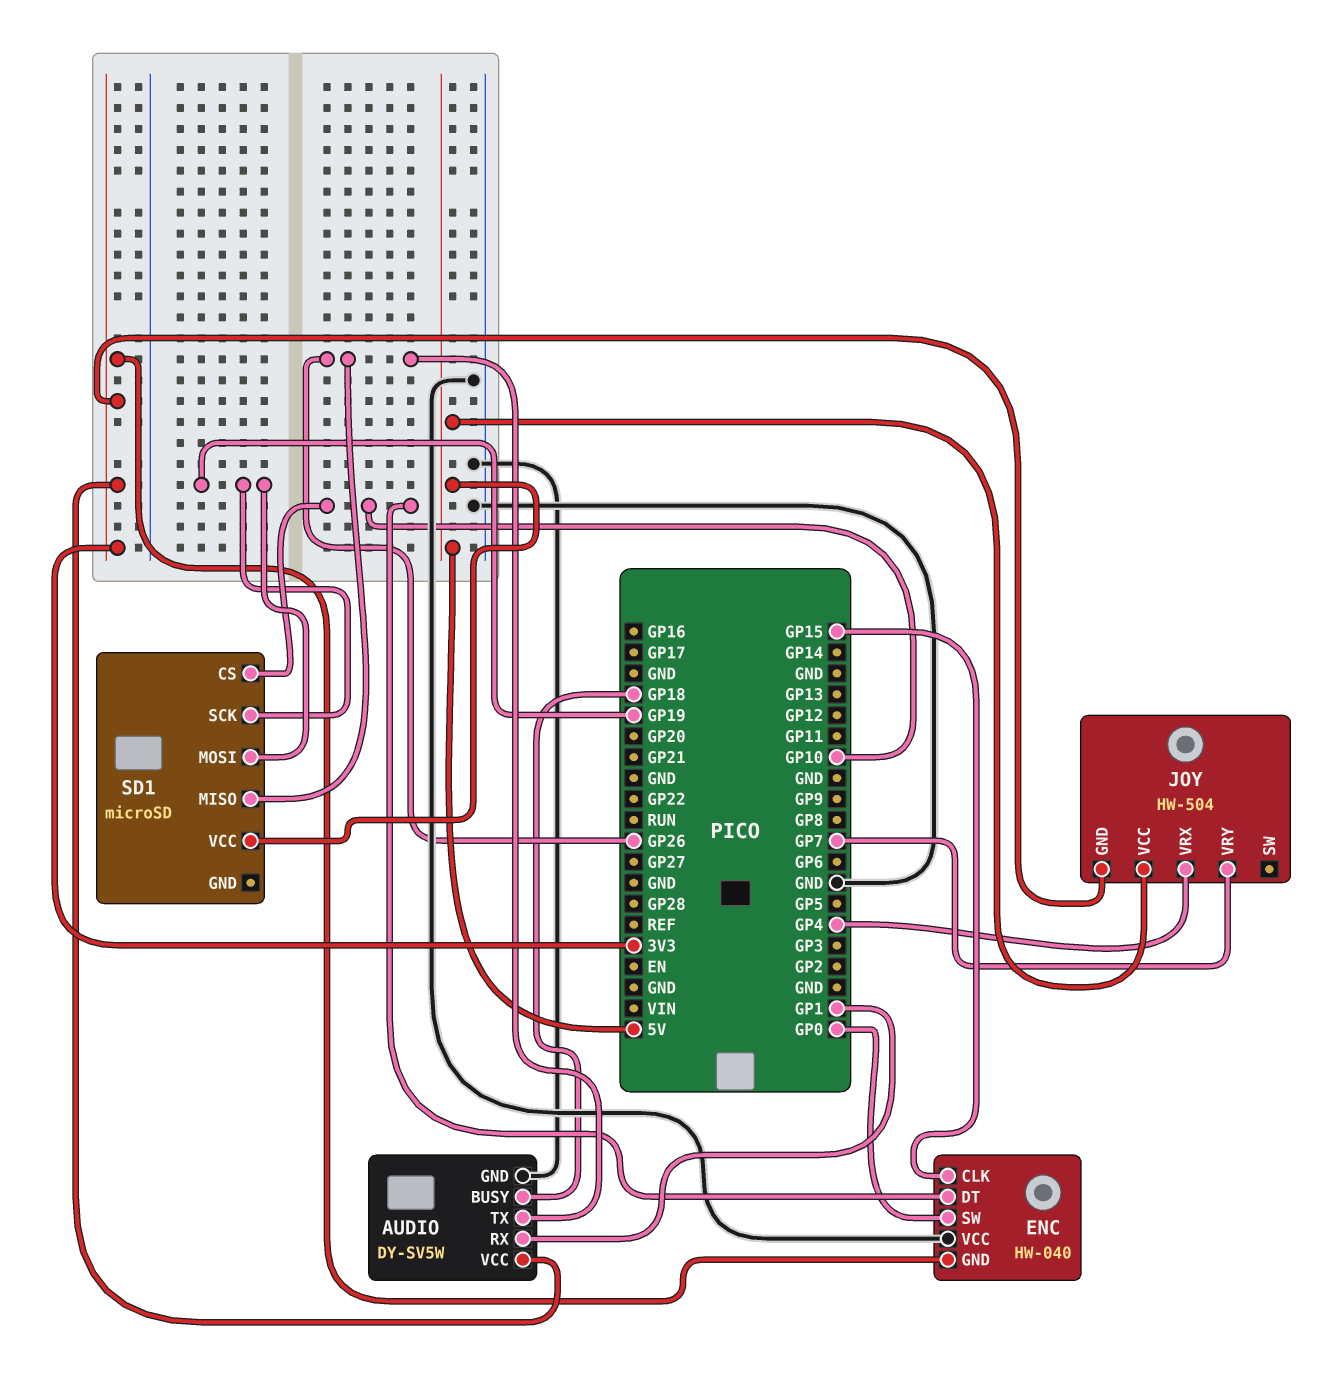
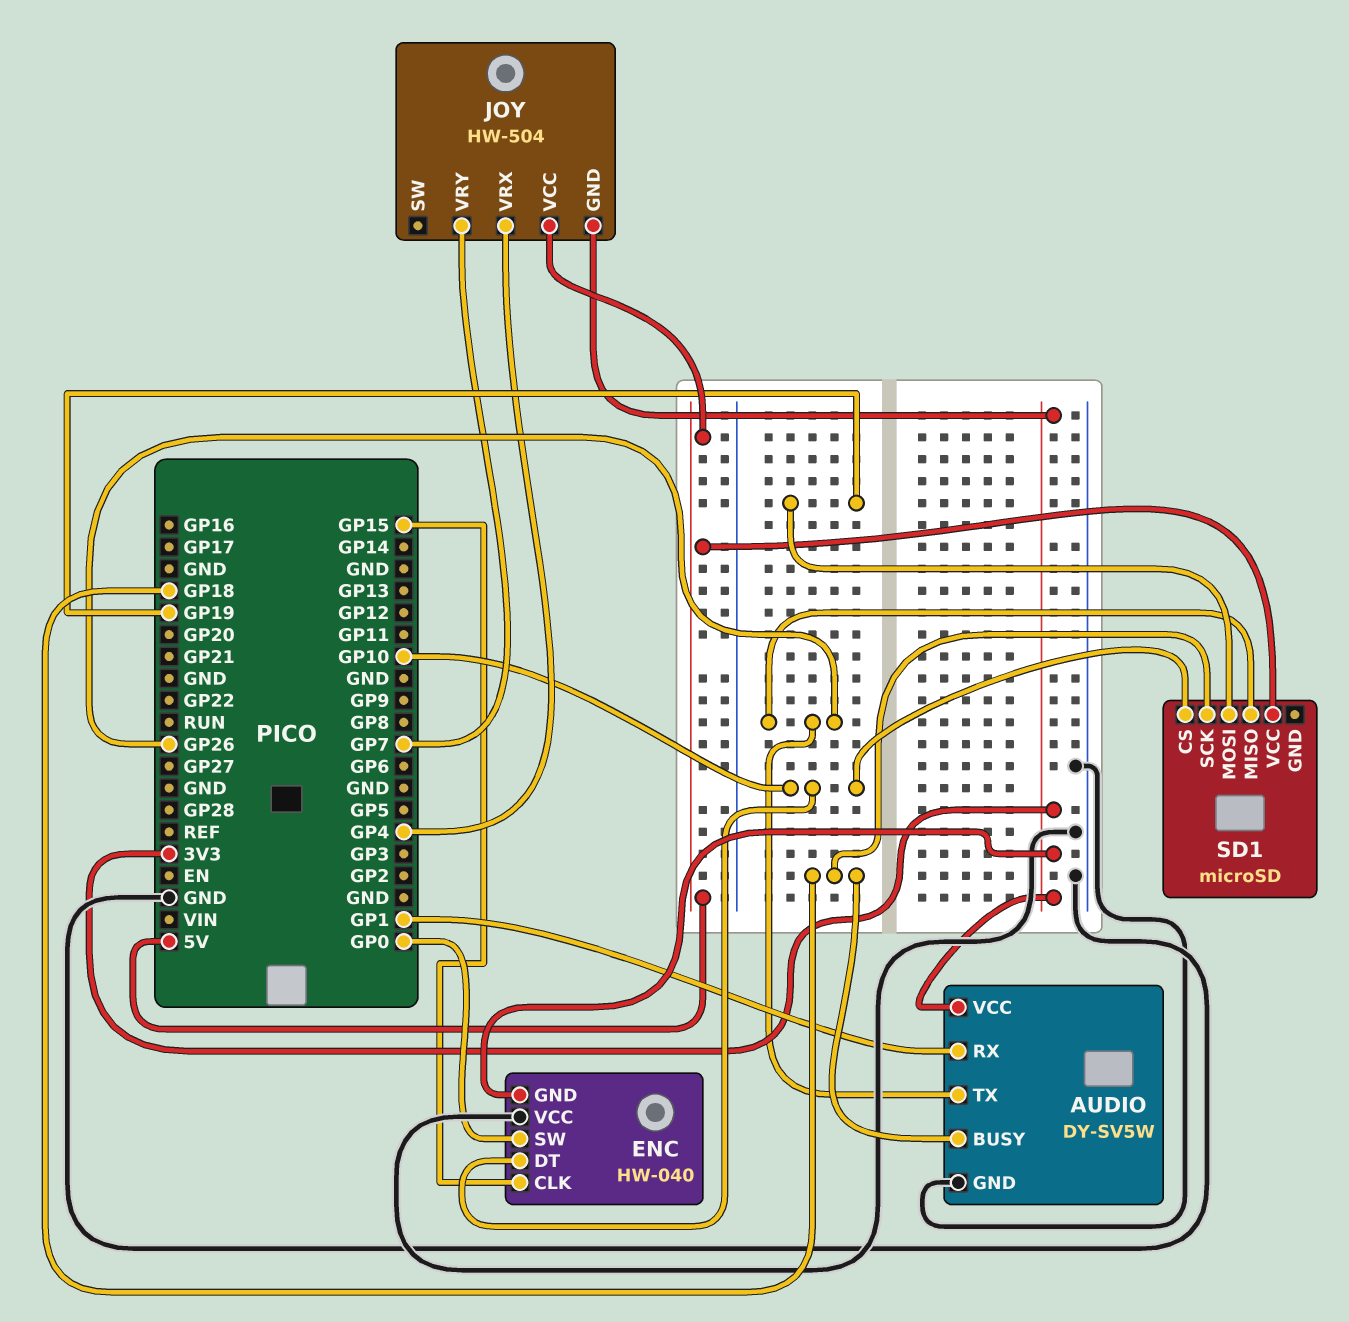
SD1 pin SCK: GP19 -> GP18

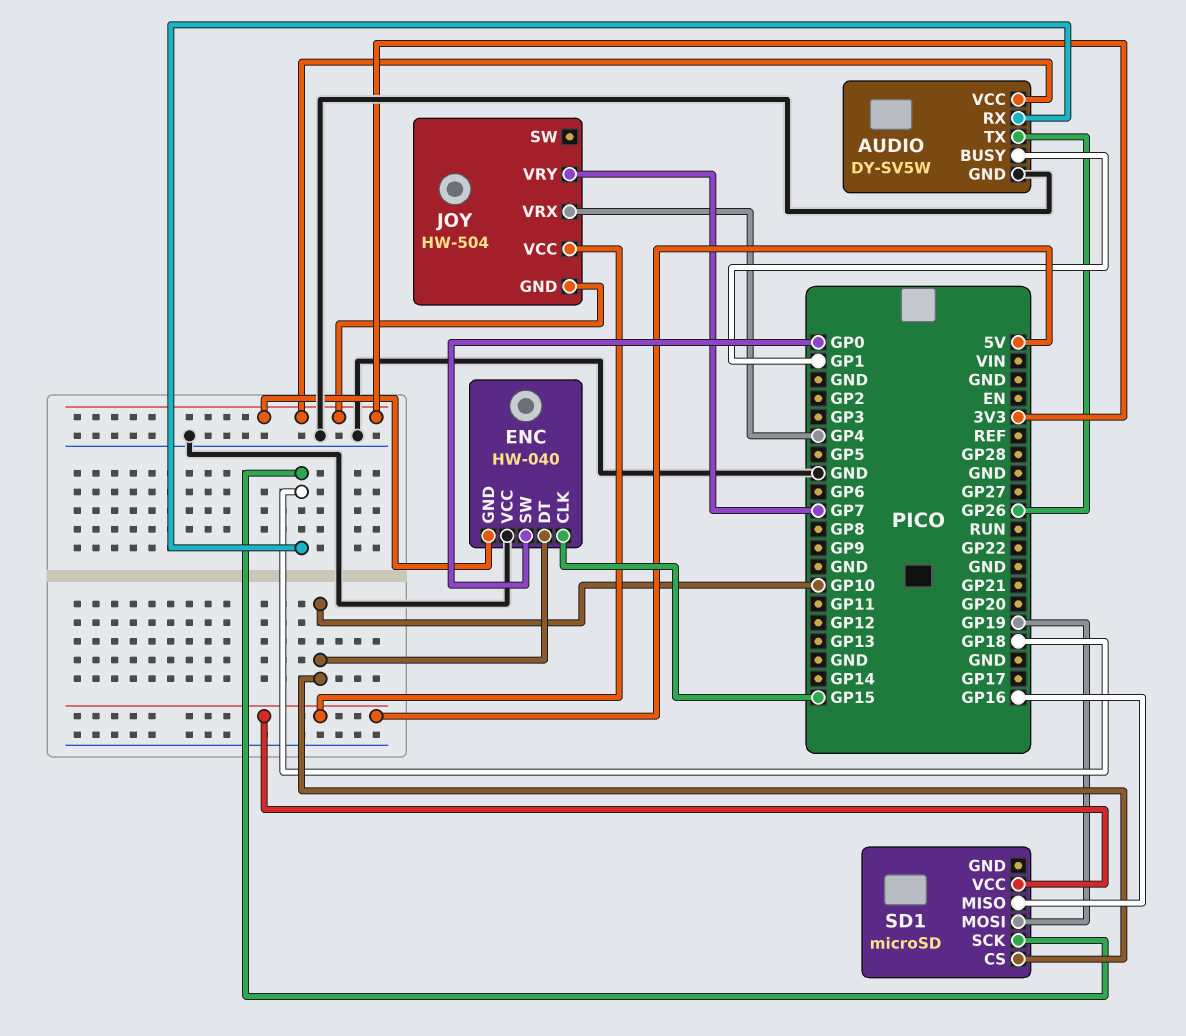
AUDIO pin BUSY: GP18 -> GP1
AUDIO pin RX: GP1 -> GP18
SD1 pin MISO: GP26 -> GP16

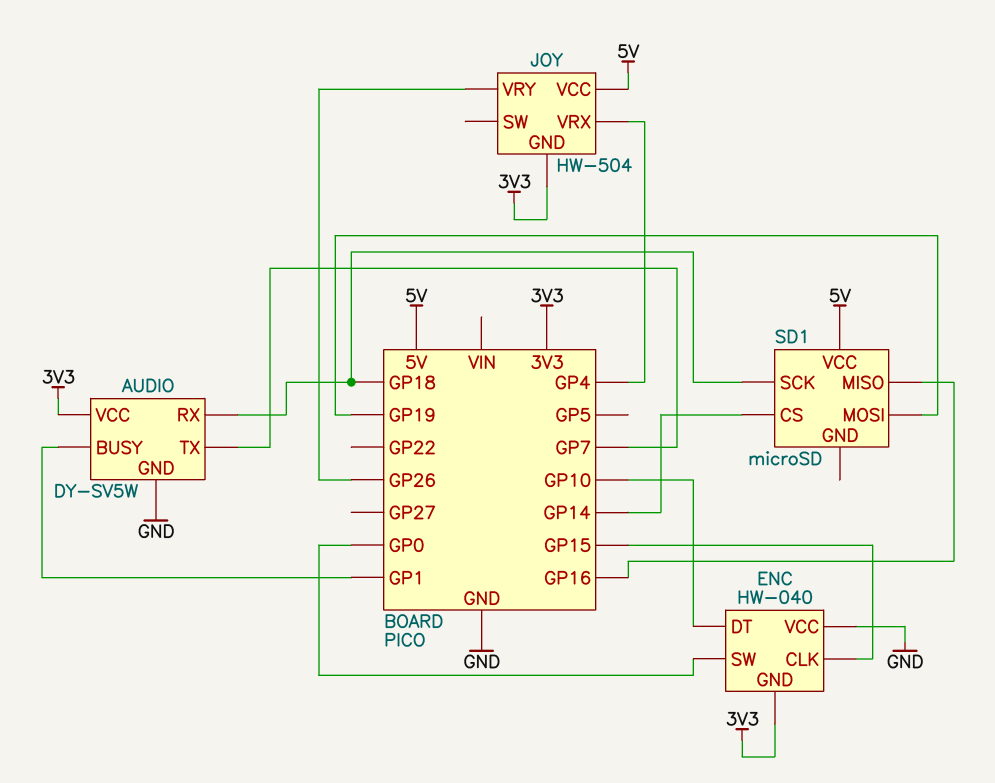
AUDIO pin TX: GP26 -> GP7
JOY pin VRY: GP7 -> GP26
SD1 pin CS: GP10 -> GP14

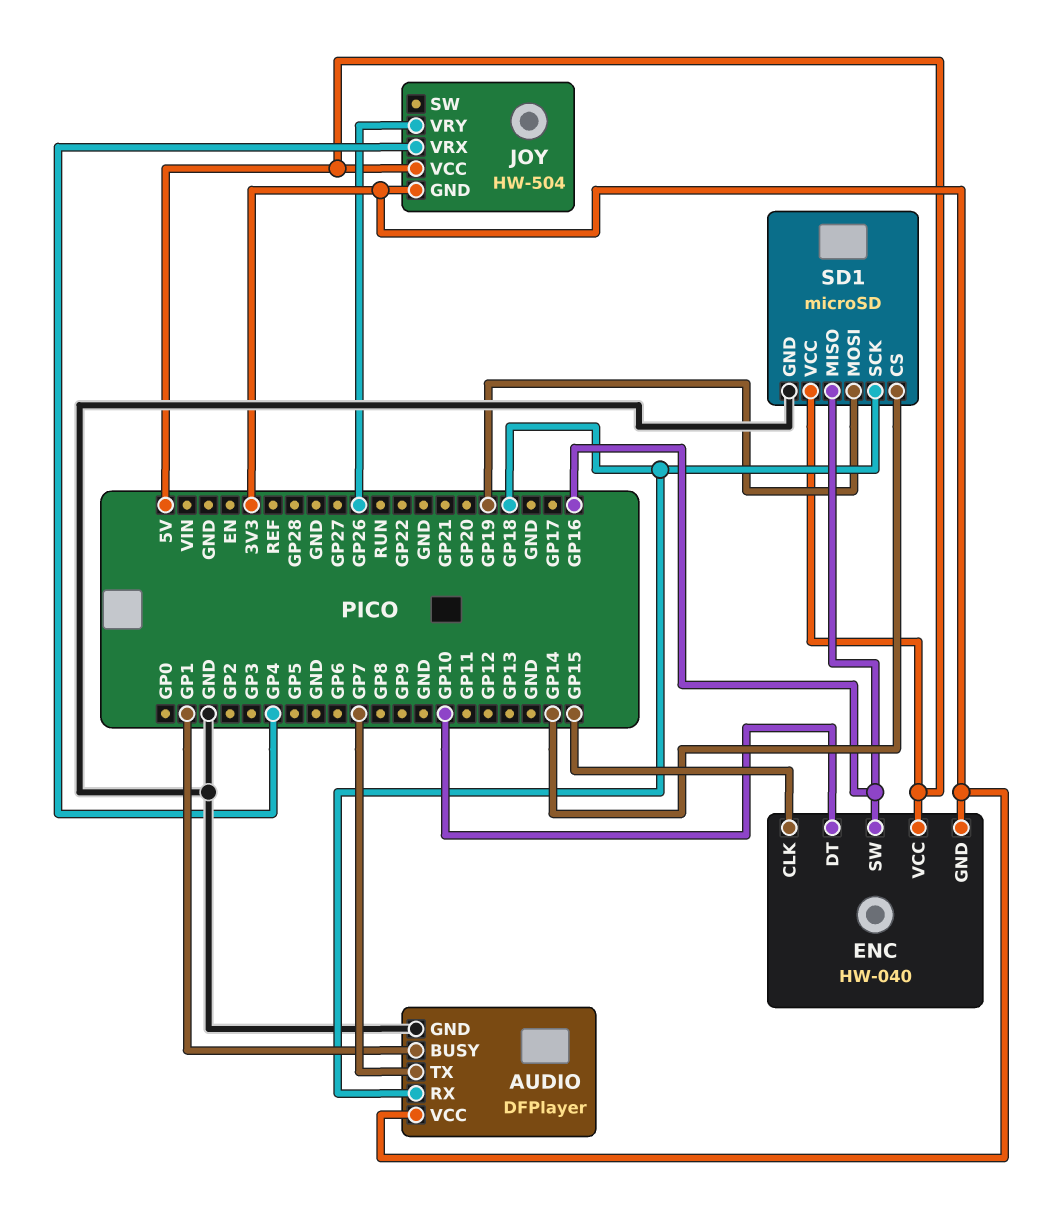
AUDIO: DY-SV5W -> DFPlayer
ENC pin SW: GP0 -> GP16
ENC pin VCC: GND -> 5V
SD1 pin GND: none -> GND

